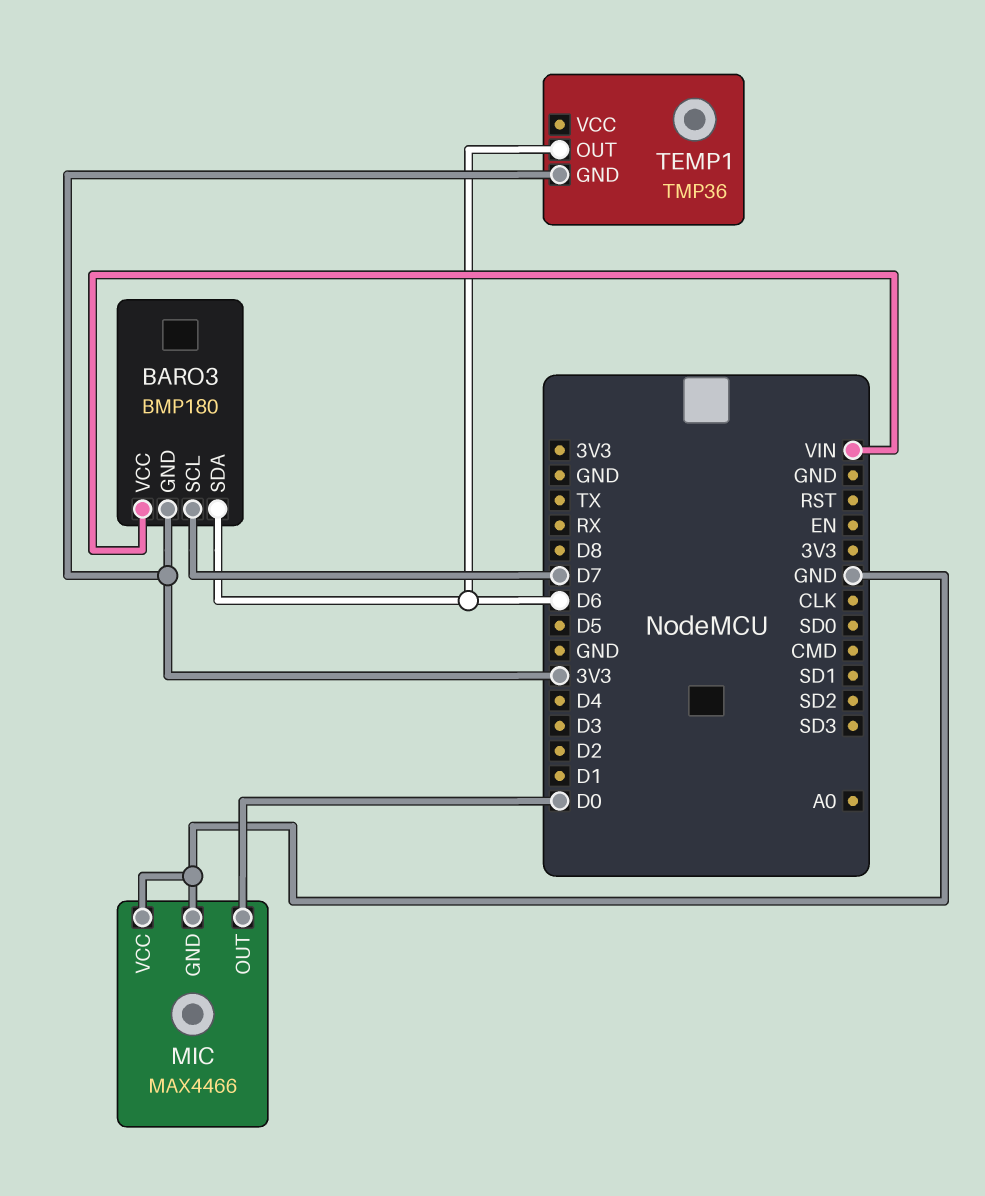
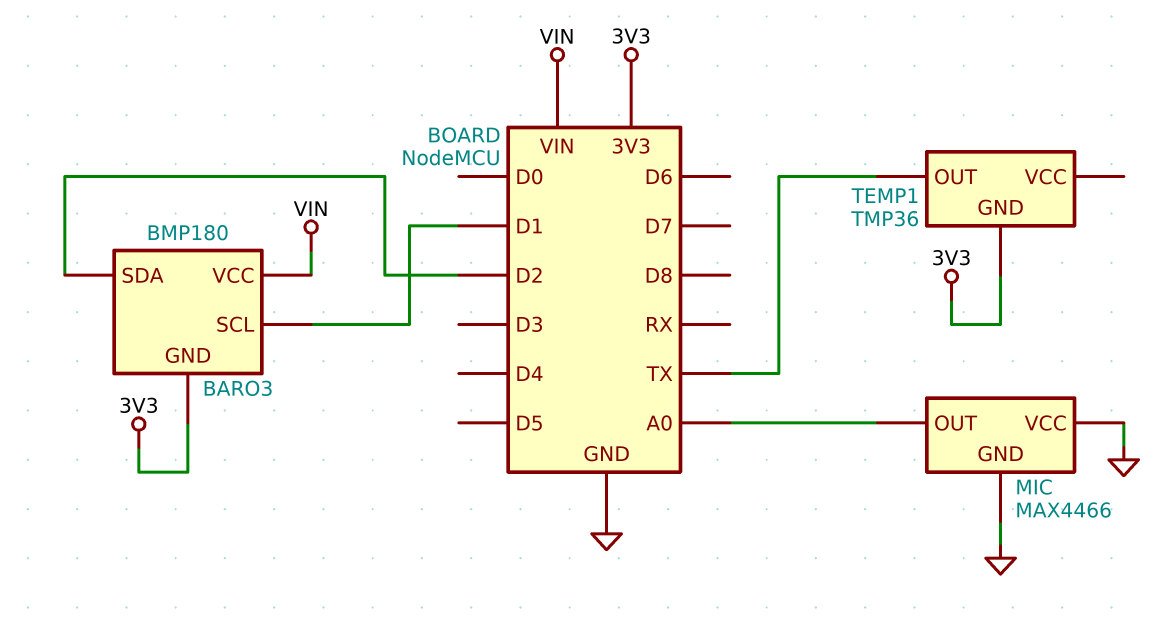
BARO3 pin SCL: D7 -> D1
BARO3 pin SDA: D6 -> D2
MIC pin OUT: D0 -> A0
TEMP1 pin OUT: D6 -> TX

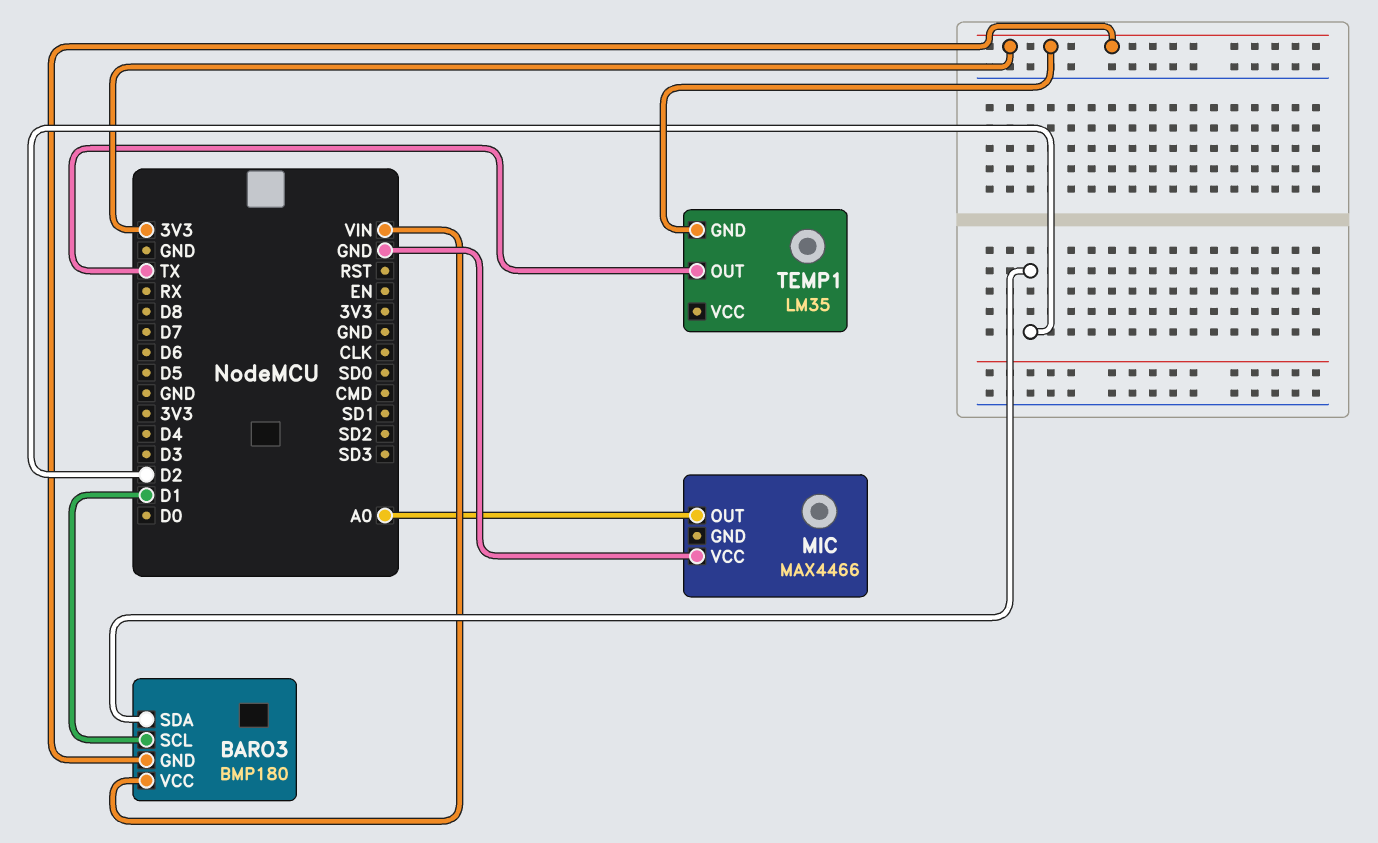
MIC pin GND: GND -> none
TEMP1: TMP36 -> LM35

